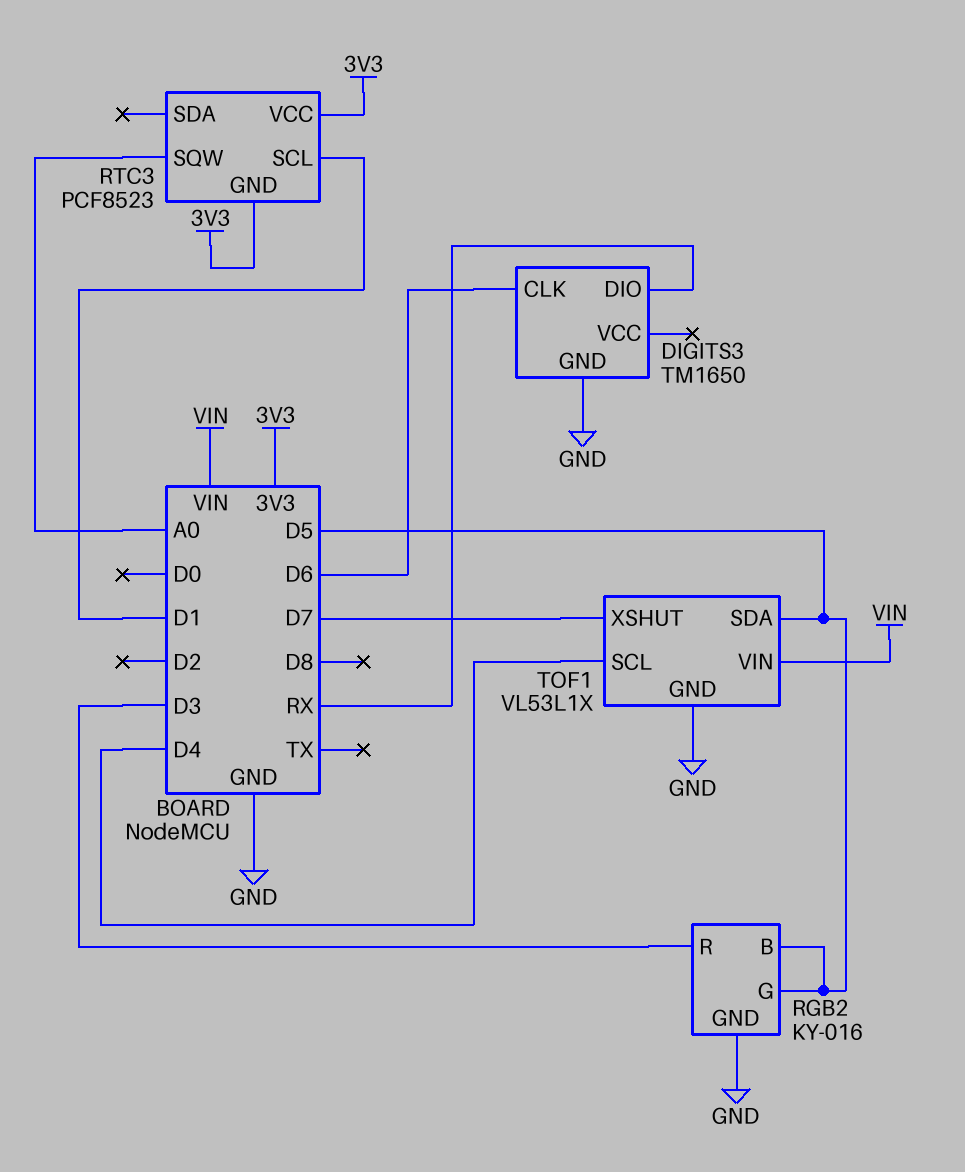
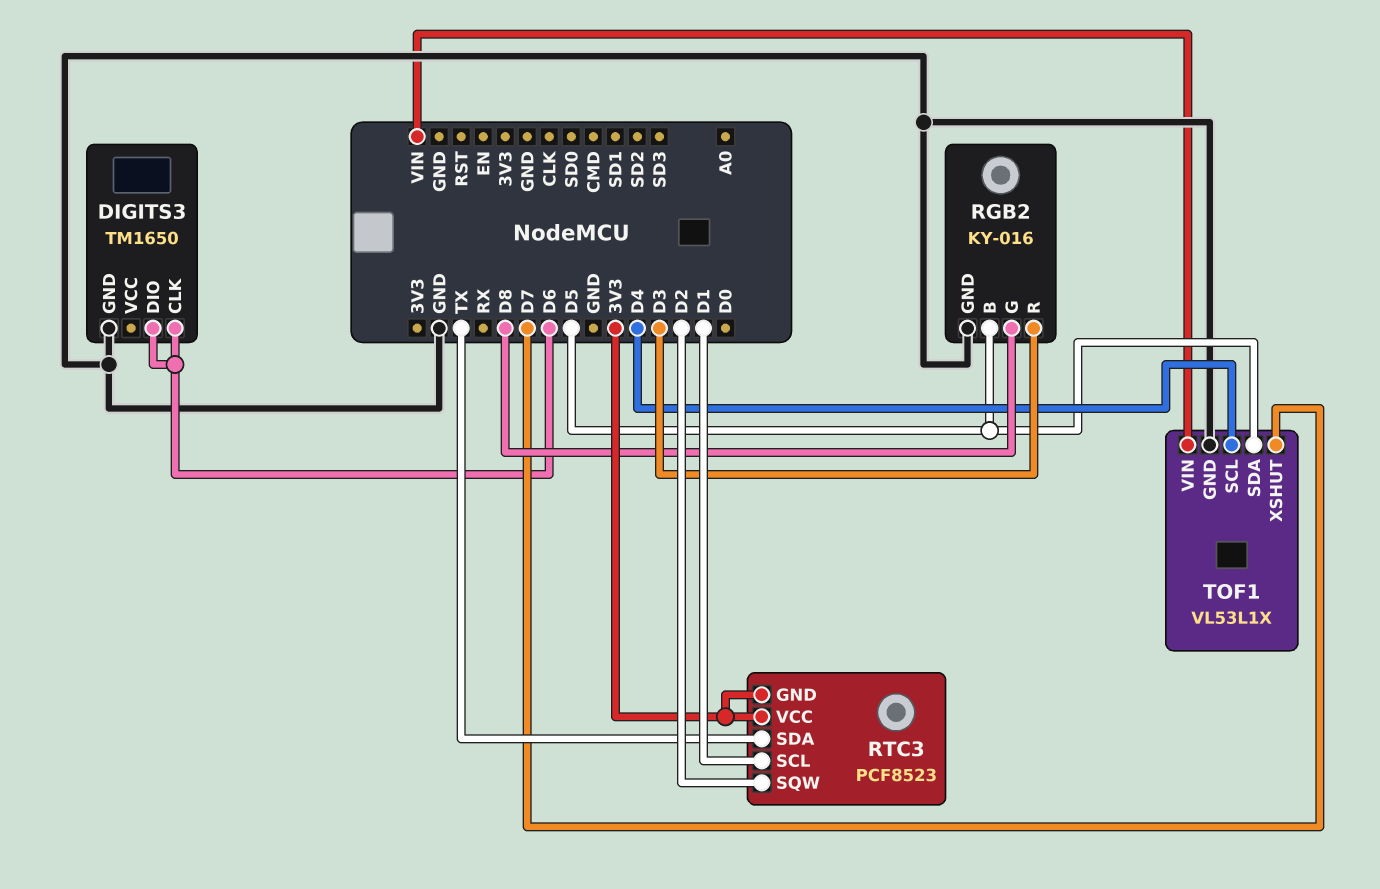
DIGITS3 pin DIO: RX -> D6
RGB2 pin G: D5 -> D8
RTC3 pin SDA: none -> TX
RTC3 pin SQW: A0 -> D2

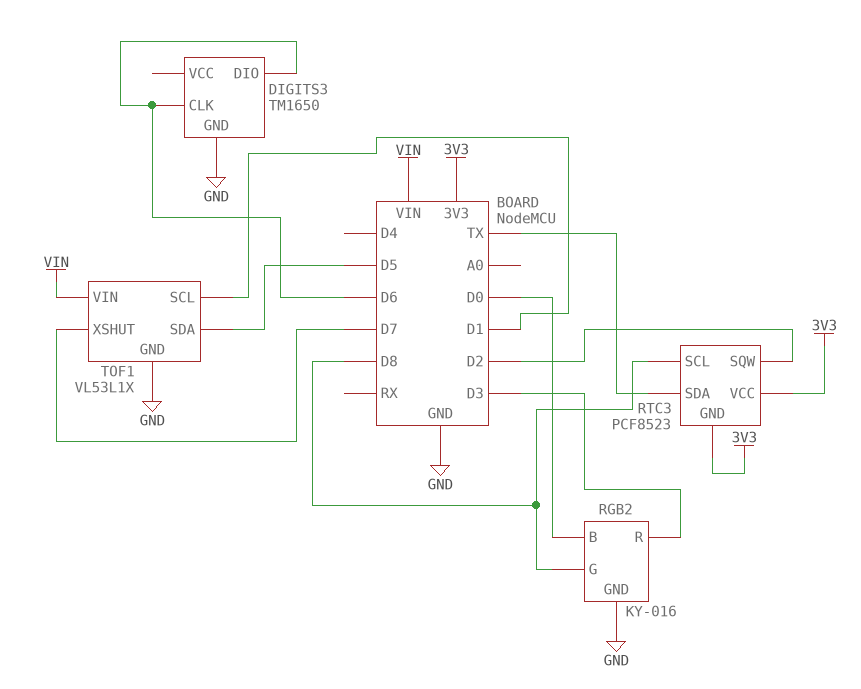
RGB2 pin B: D5 -> D0
RTC3 pin SCL: D1 -> D8
TOF1 pin SCL: D4 -> D1

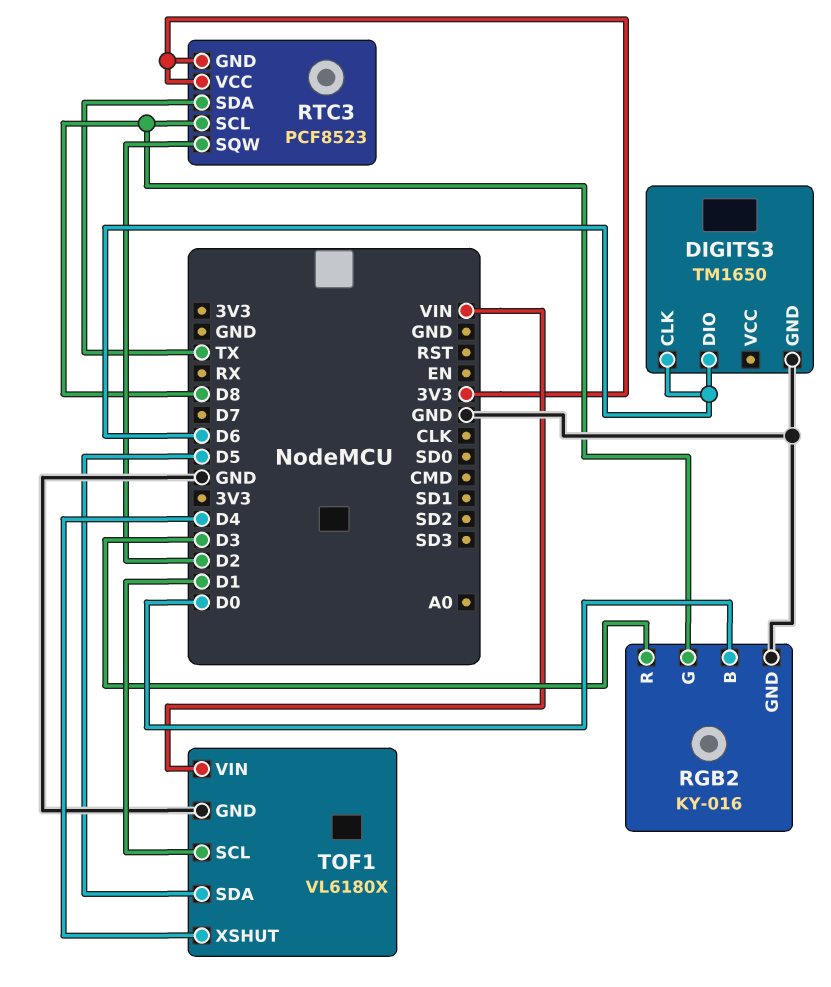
TOF1: VL53L1X -> VL6180X
TOF1 pin XSHUT: D7 -> D4

